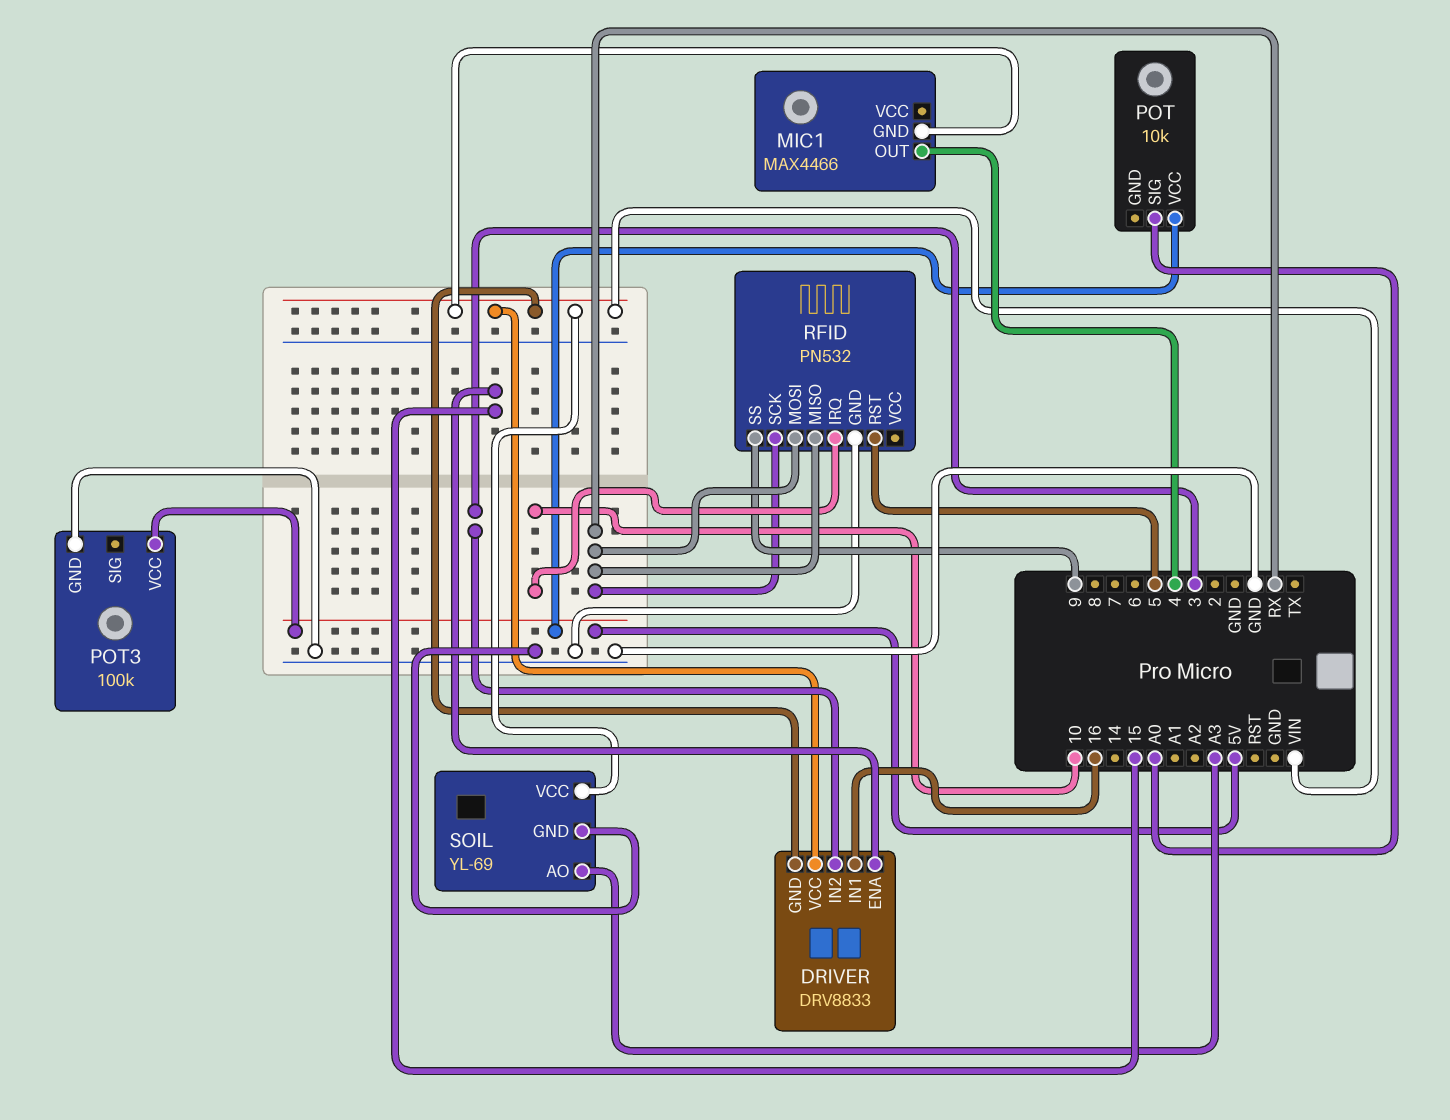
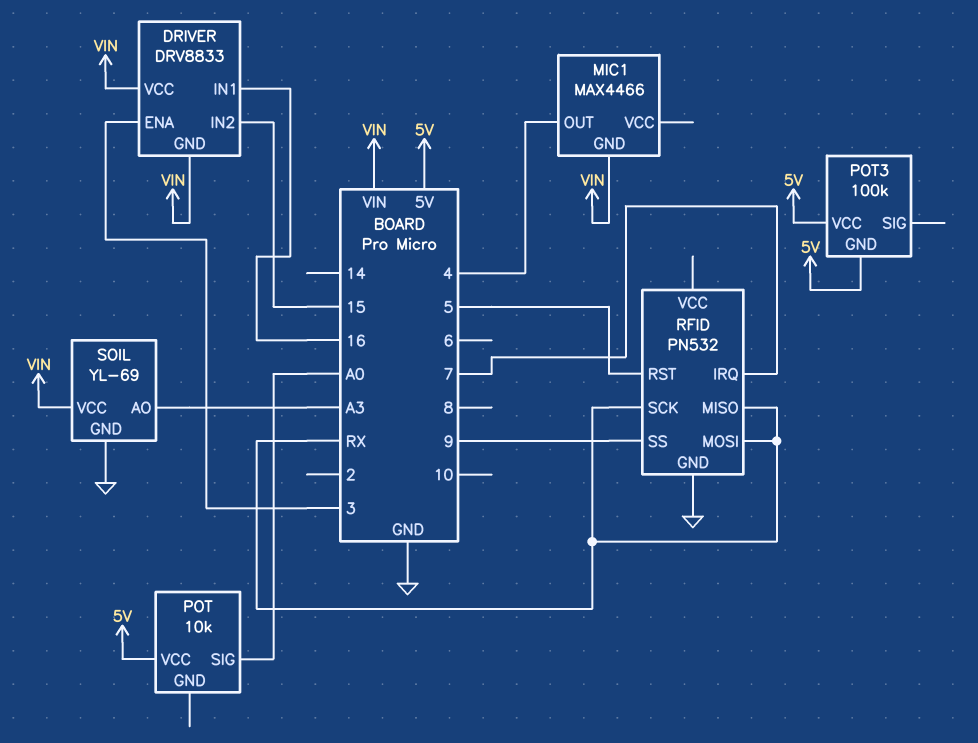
DRIVER pin ENA: 15 -> 3
DRIVER pin IN2: 3 -> 15
POT3 pin GND: GND -> 5V
RFID pin IRQ: 10 -> 7

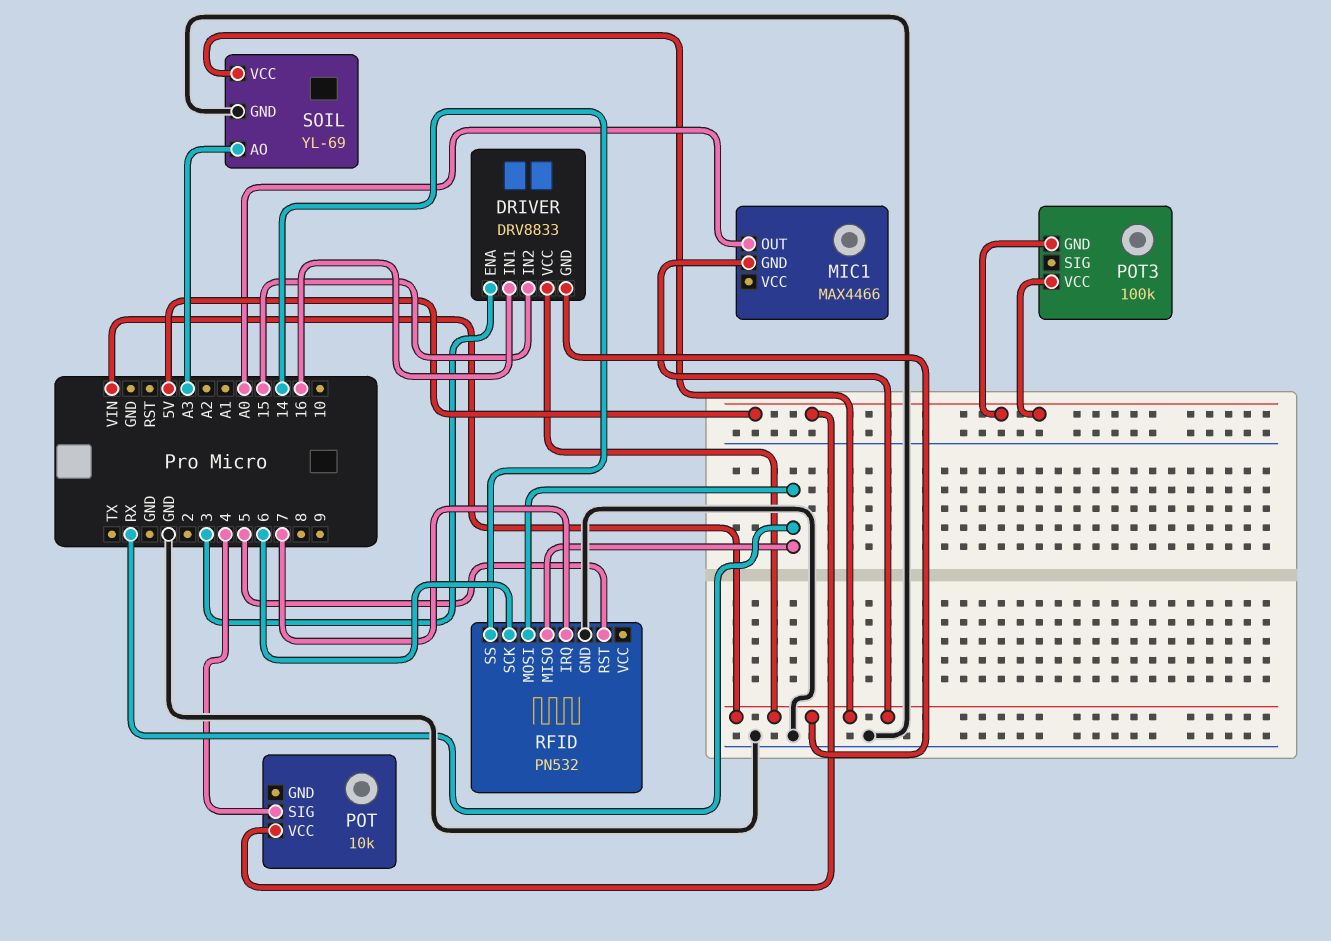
MIC1 pin OUT: 4 -> A0
POT pin SIG: A0 -> 4
RFID pin SCK: RX -> 6
RFID pin SS: 9 -> 14

